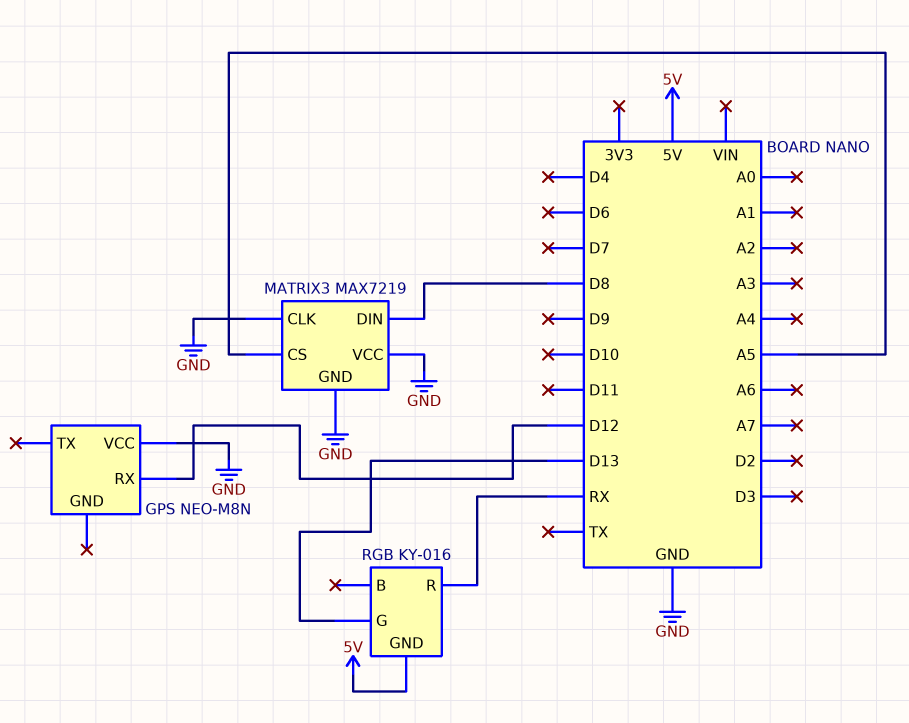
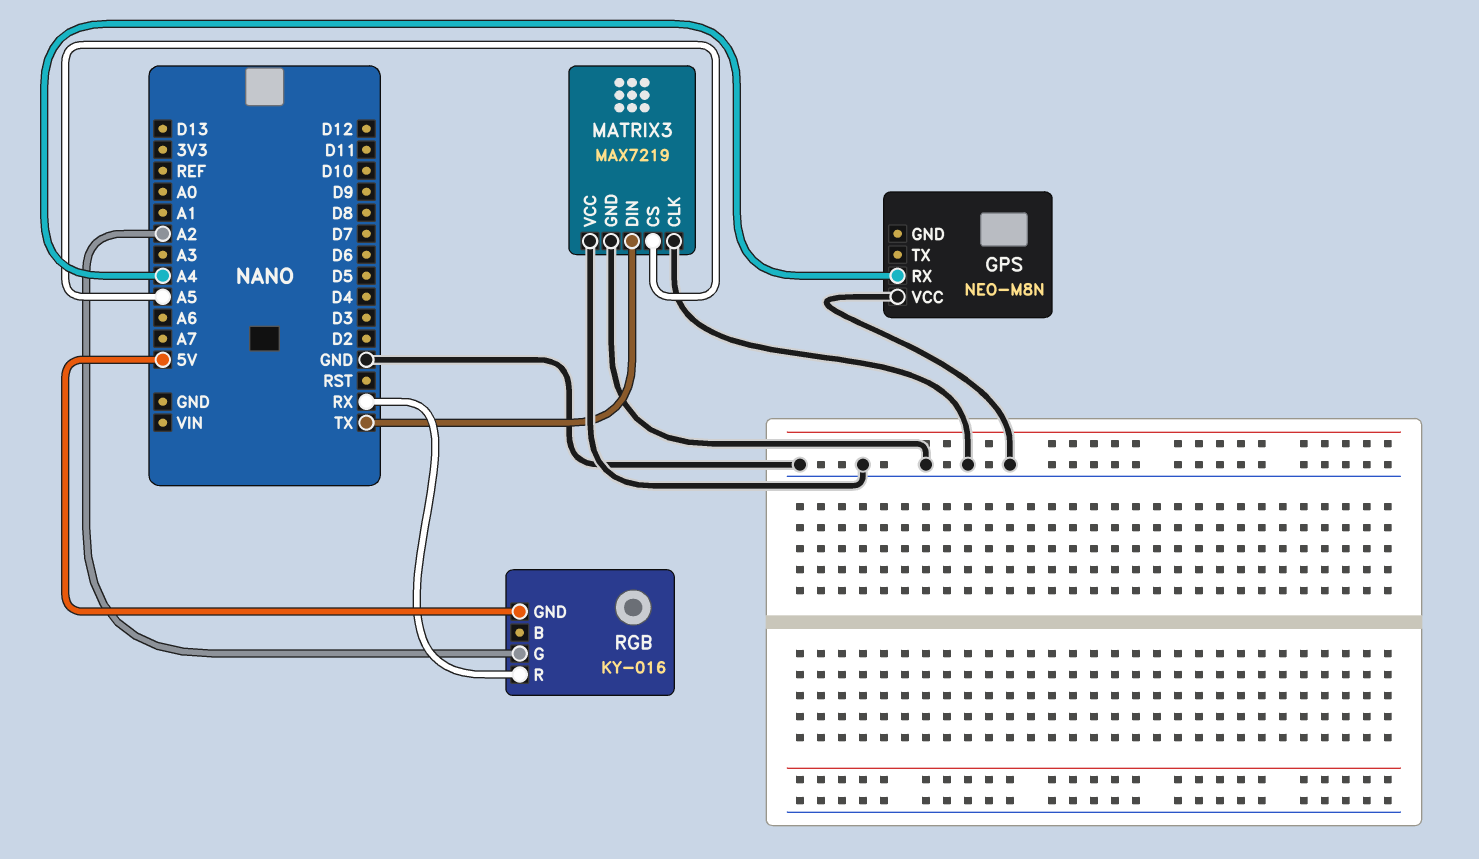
GPS pin RX: D12 -> A4
MATRIX3 pin DIN: D8 -> TX
RGB pin G: D13 -> A2

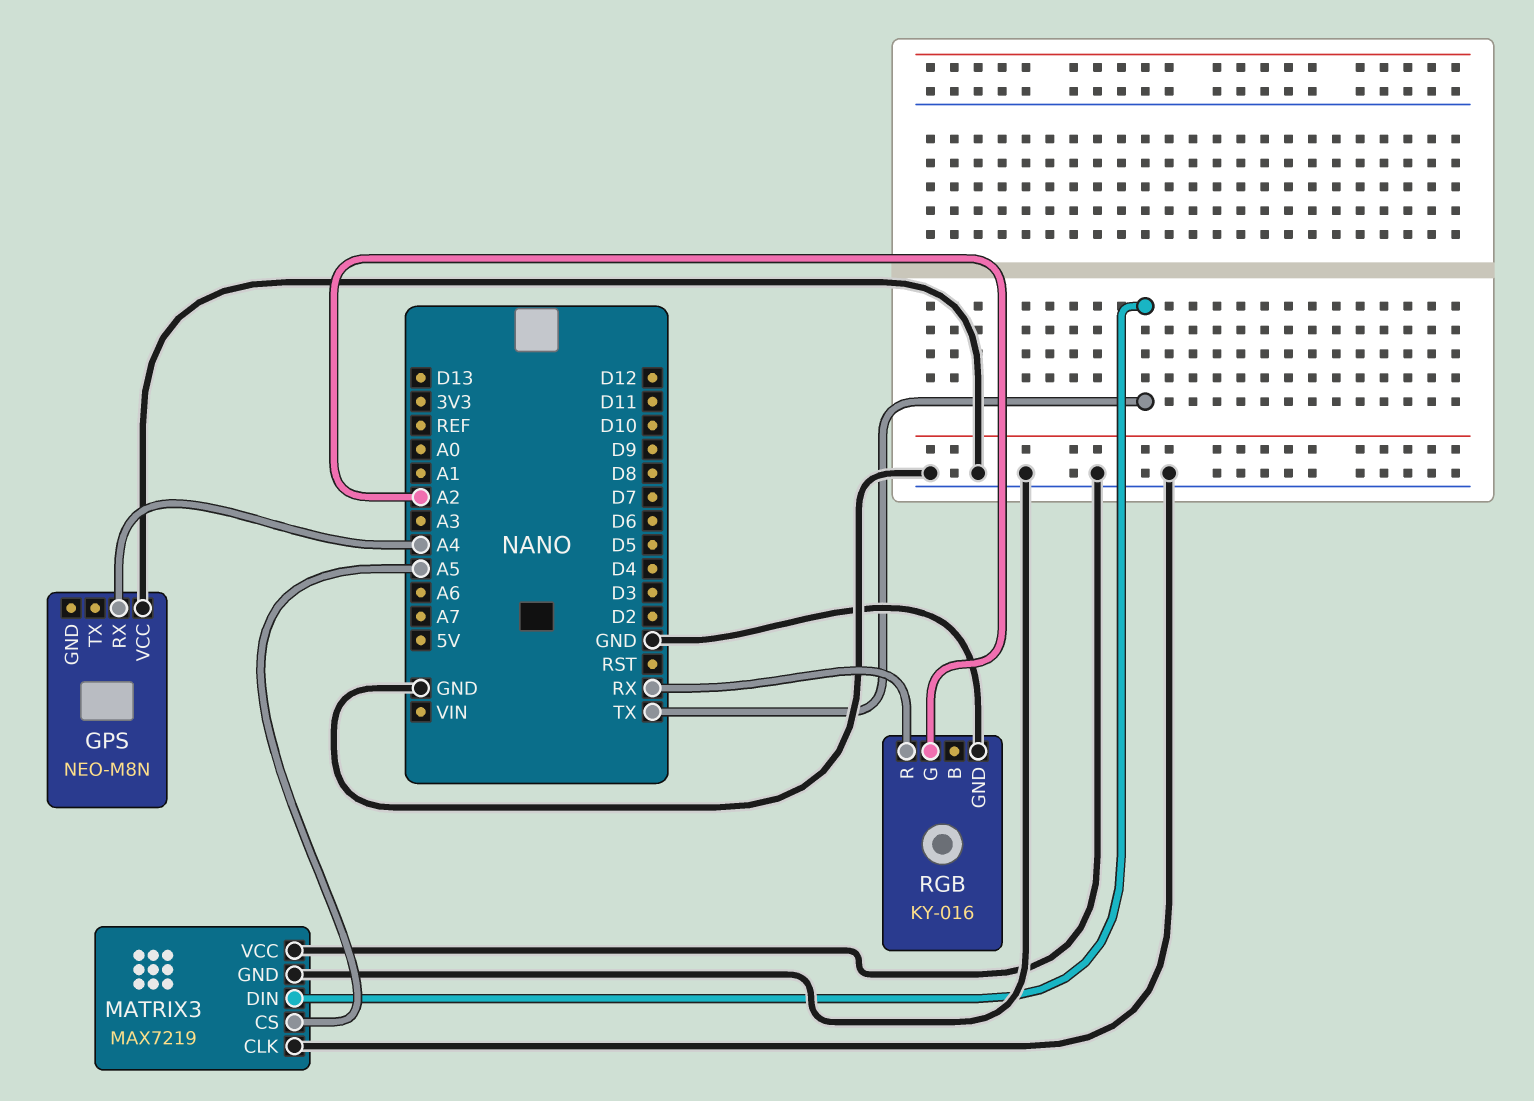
RGB pin GND: 5V -> GND

